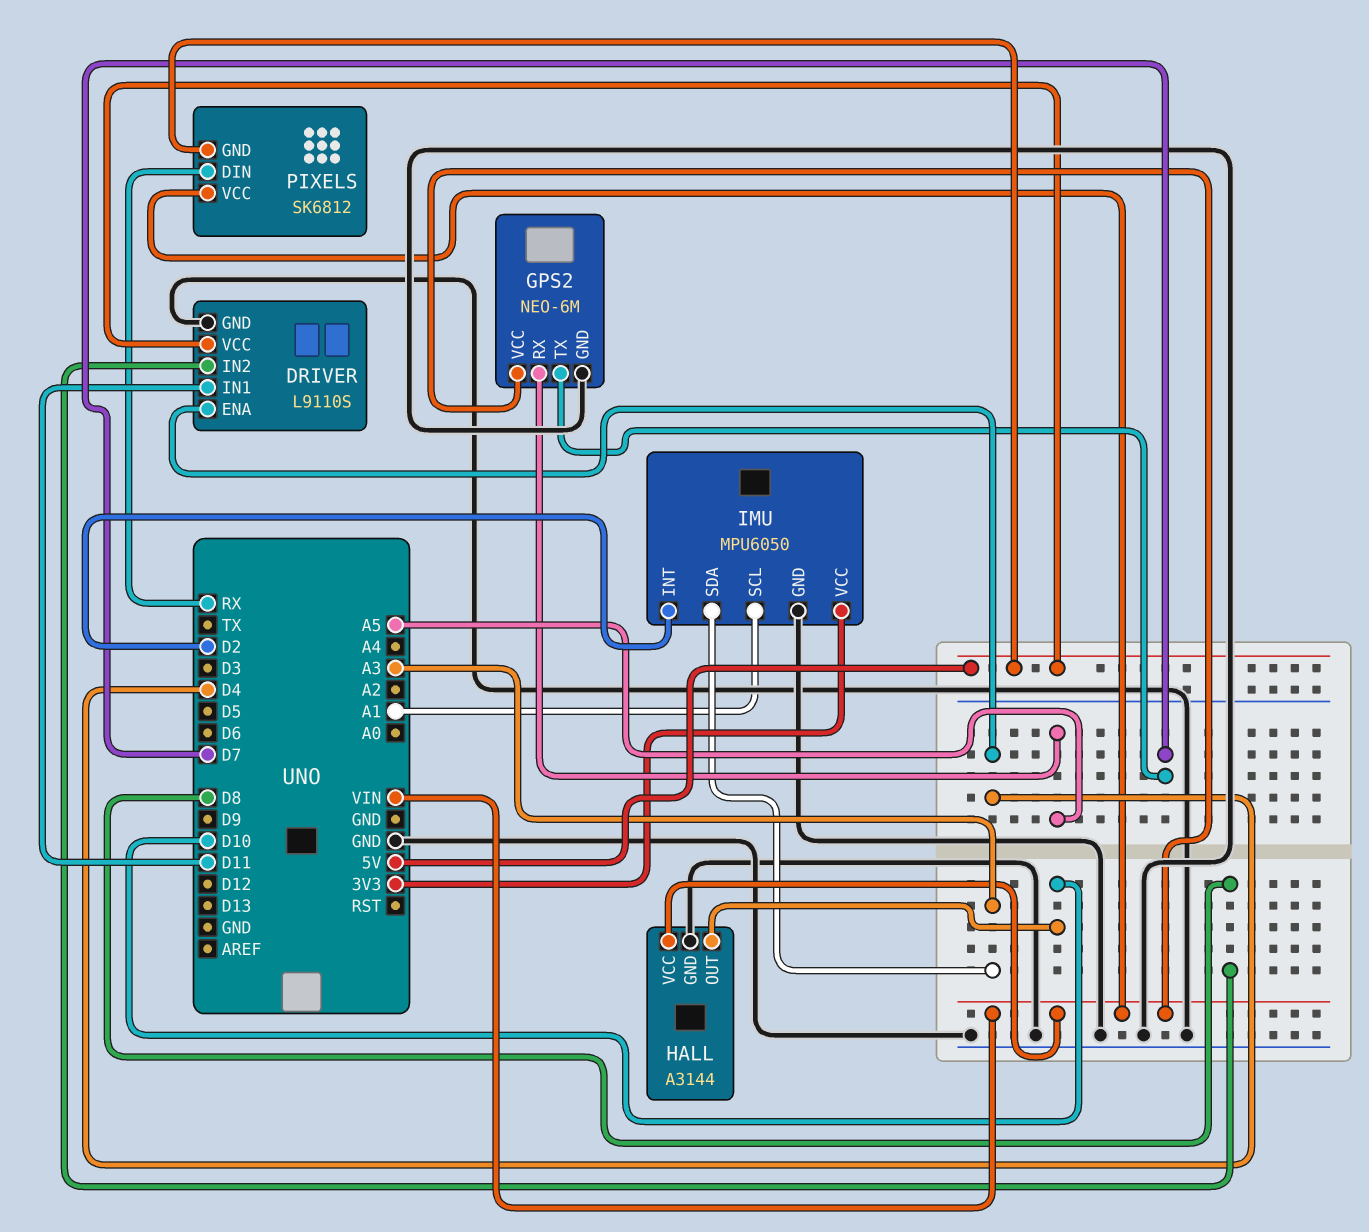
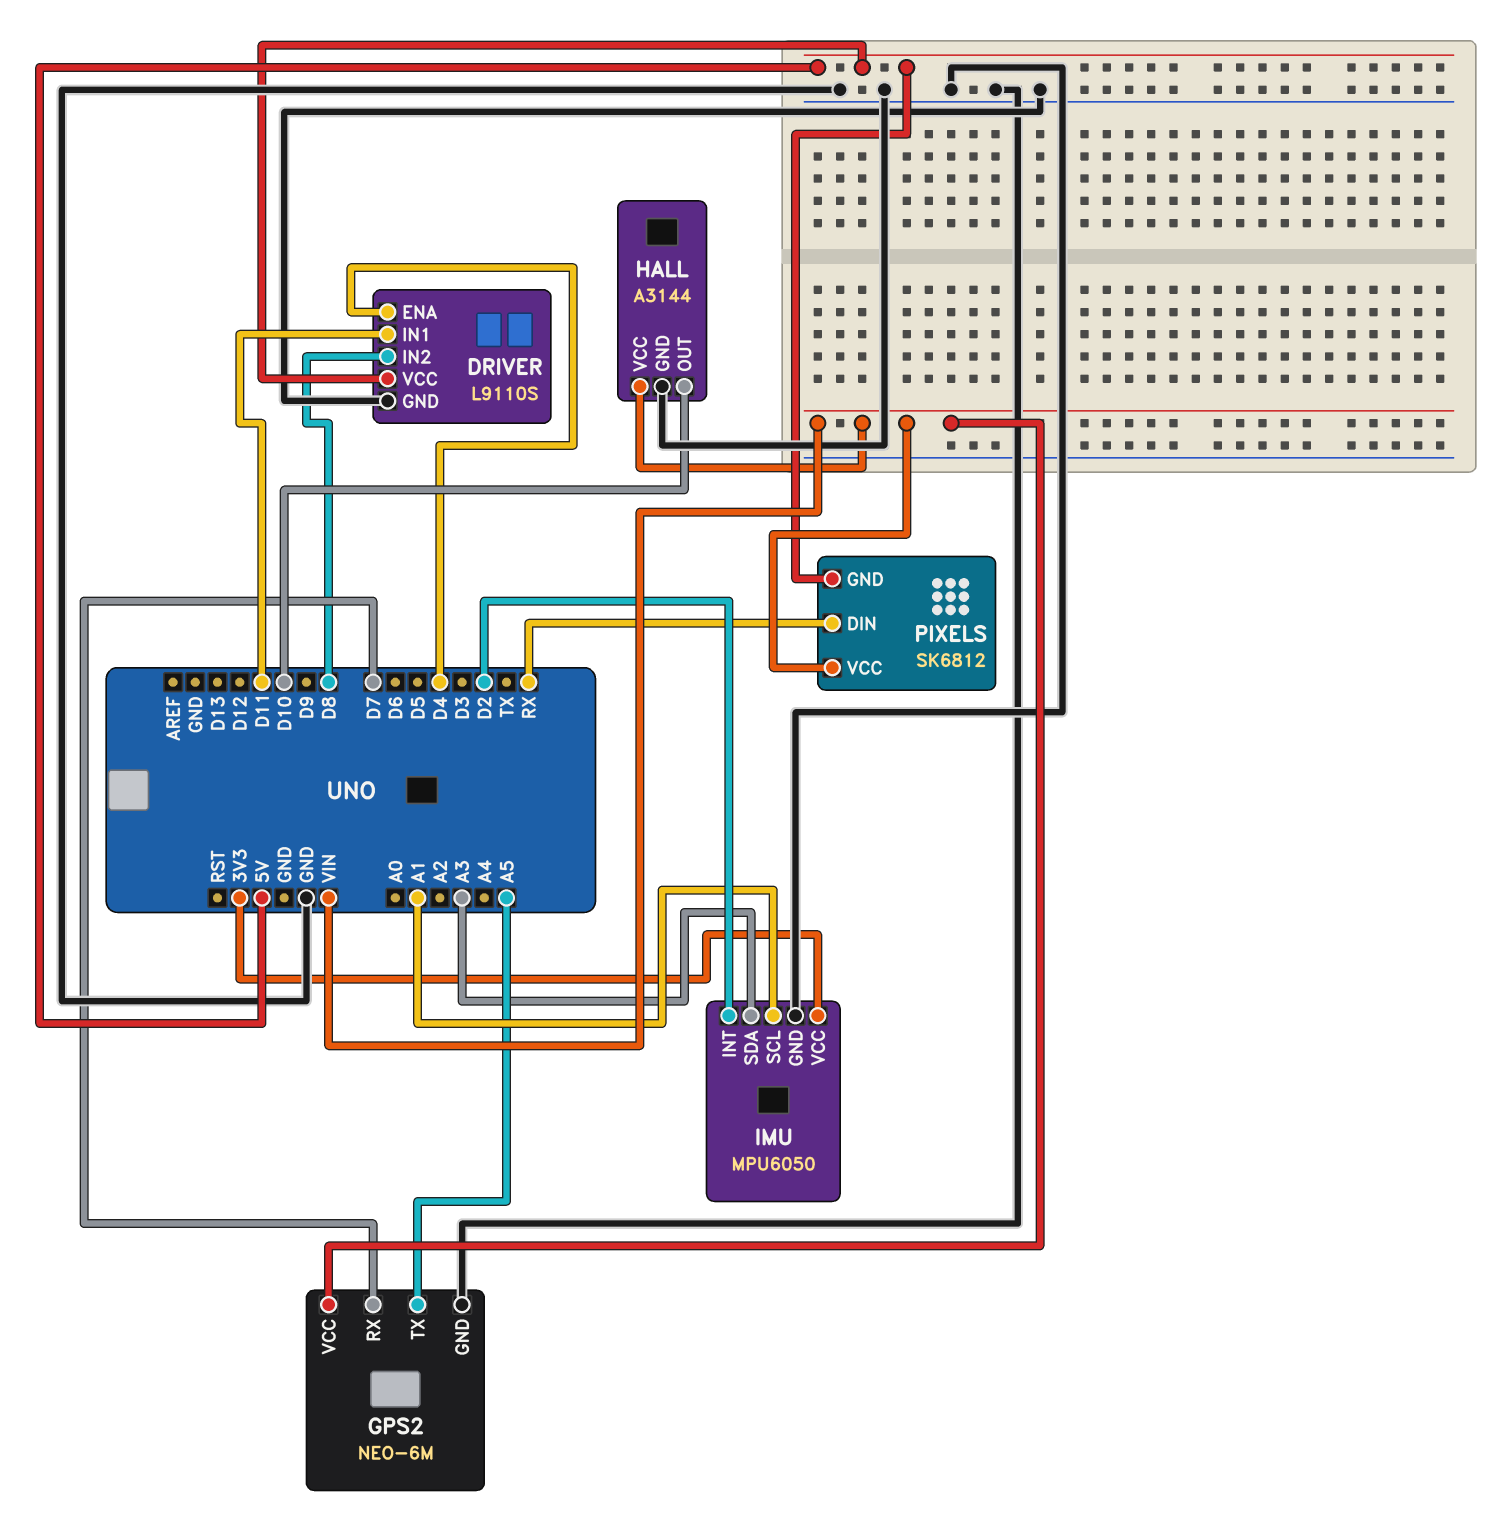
GPS2 pin RX: A5 -> D7
GPS2 pin TX: D7 -> A5

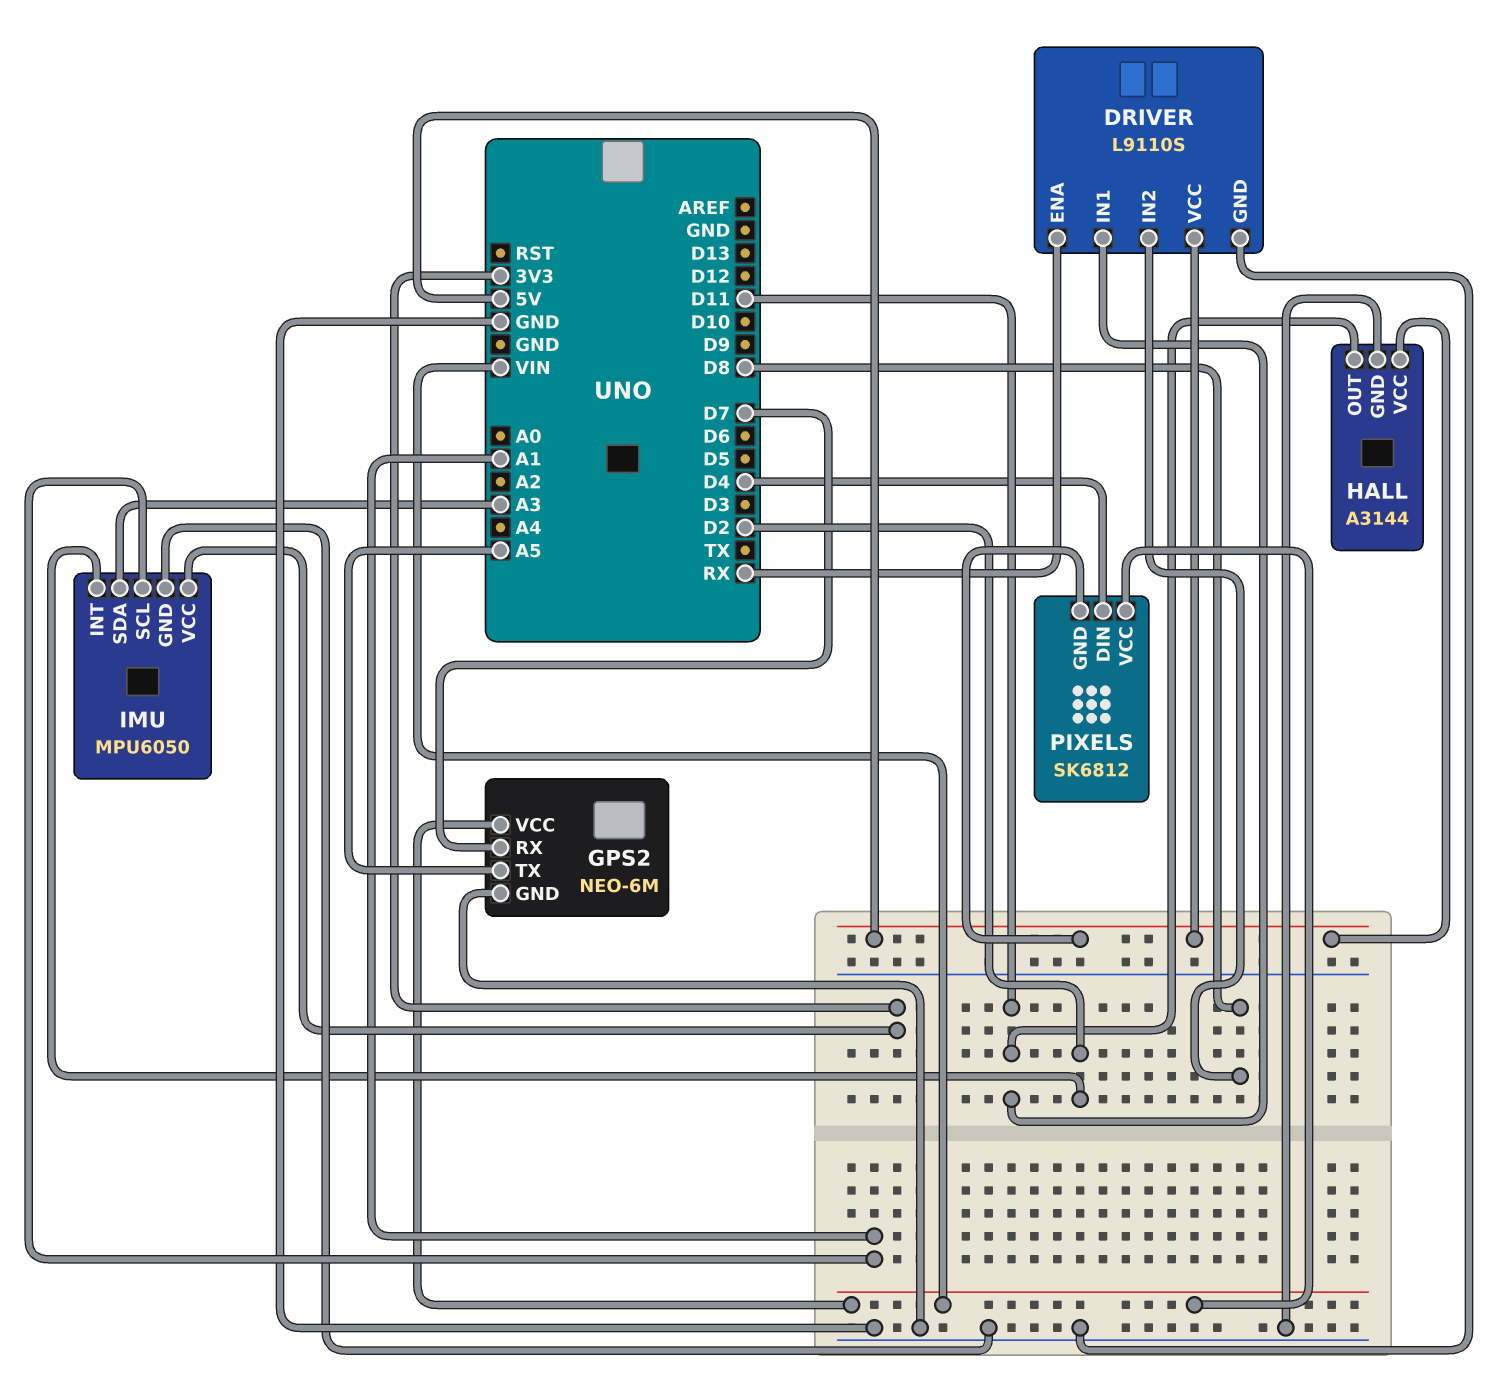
DRIVER pin ENA: D4 -> RX
HALL pin OUT: D10 -> D11
HALL pin VCC: VIN -> 5V
PIXELS pin DIN: RX -> D4

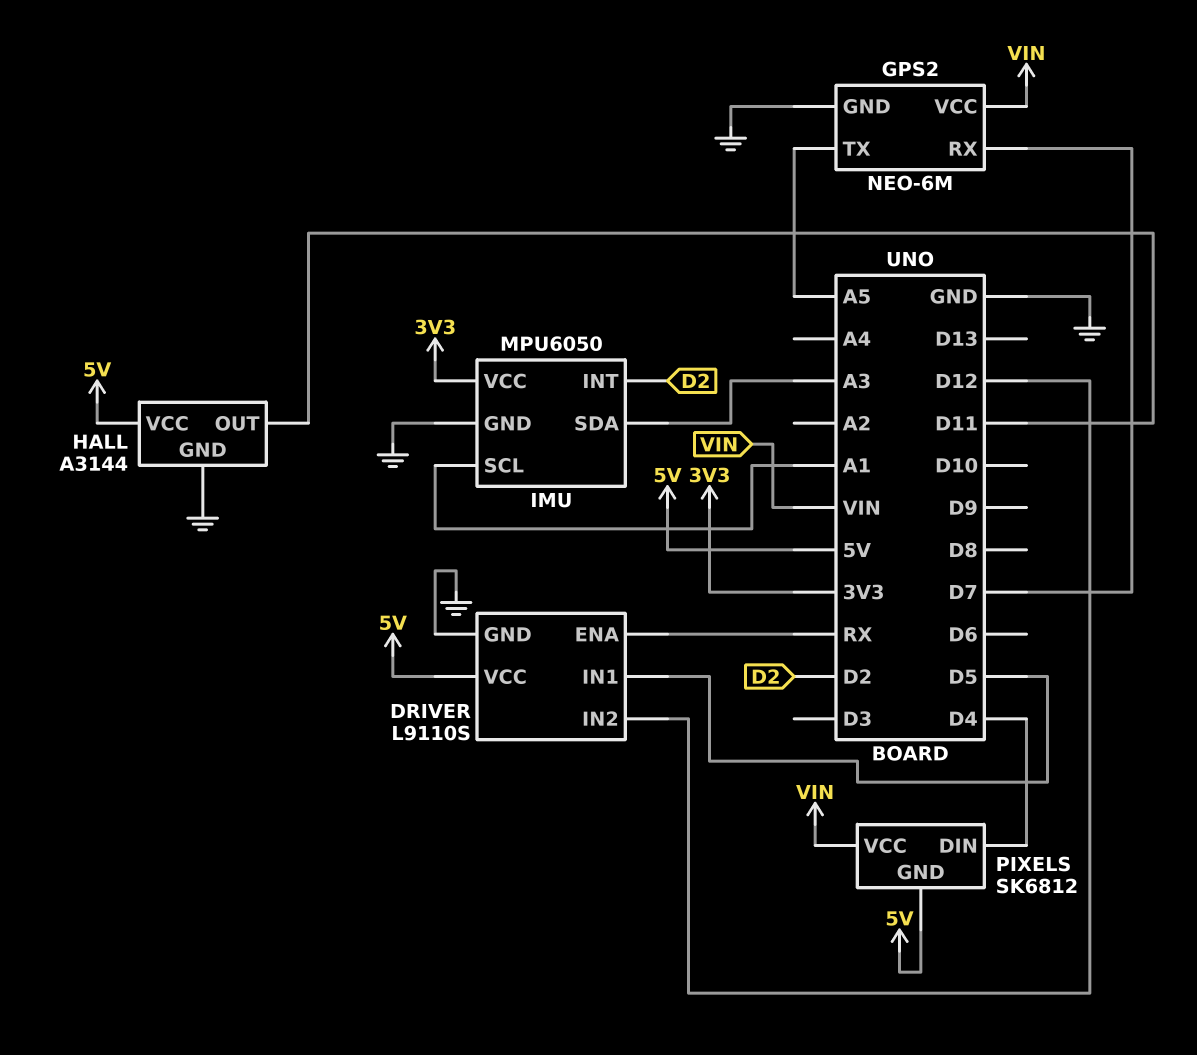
DRIVER pin IN1: D11 -> D5
DRIVER pin IN2: D8 -> D12

